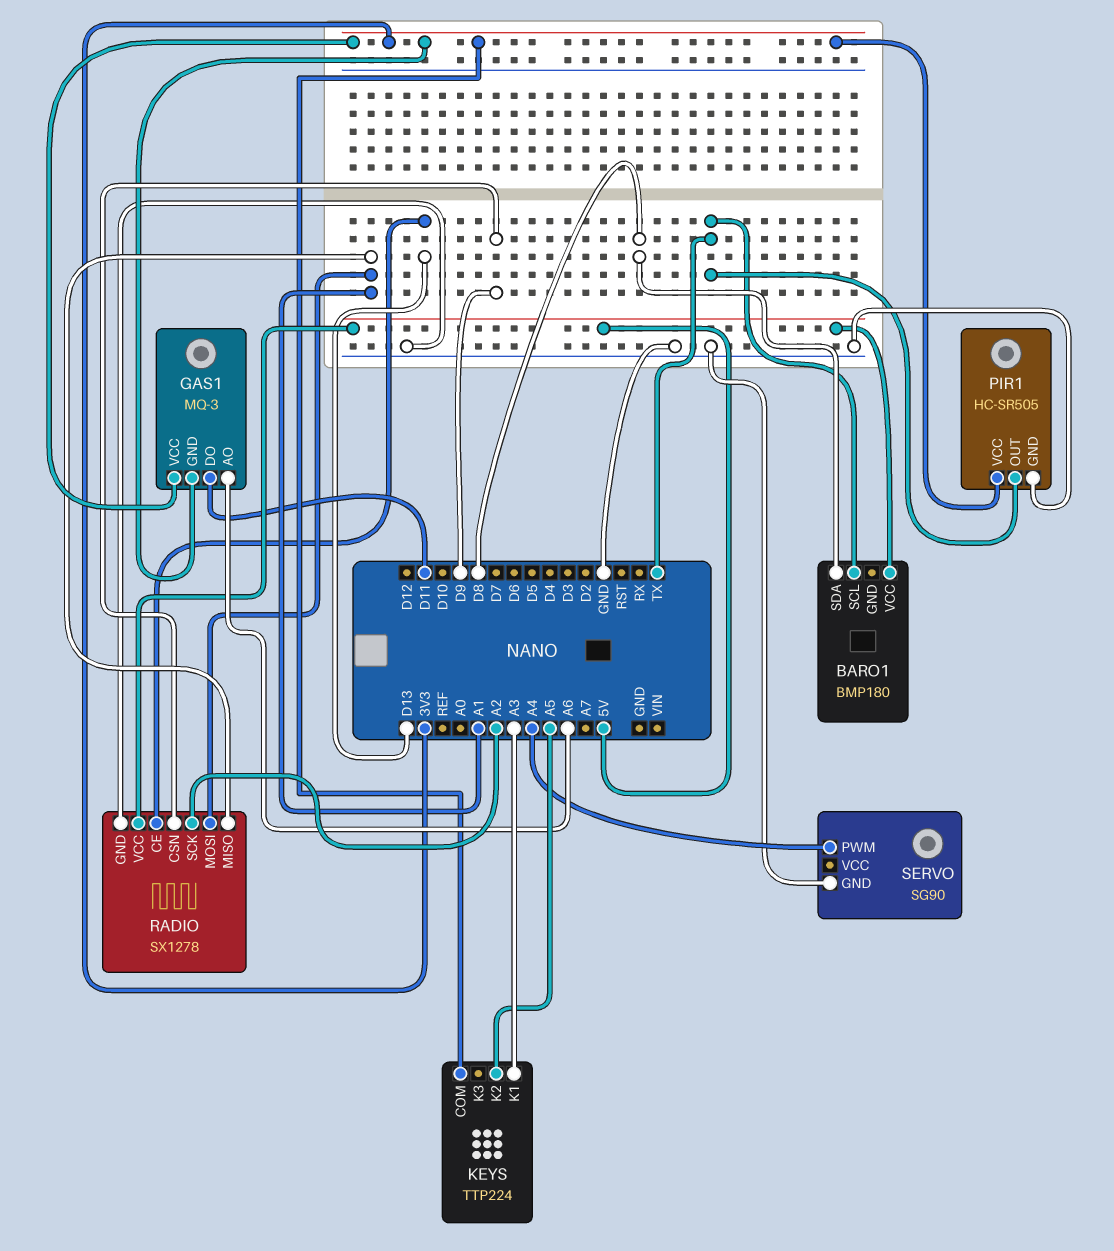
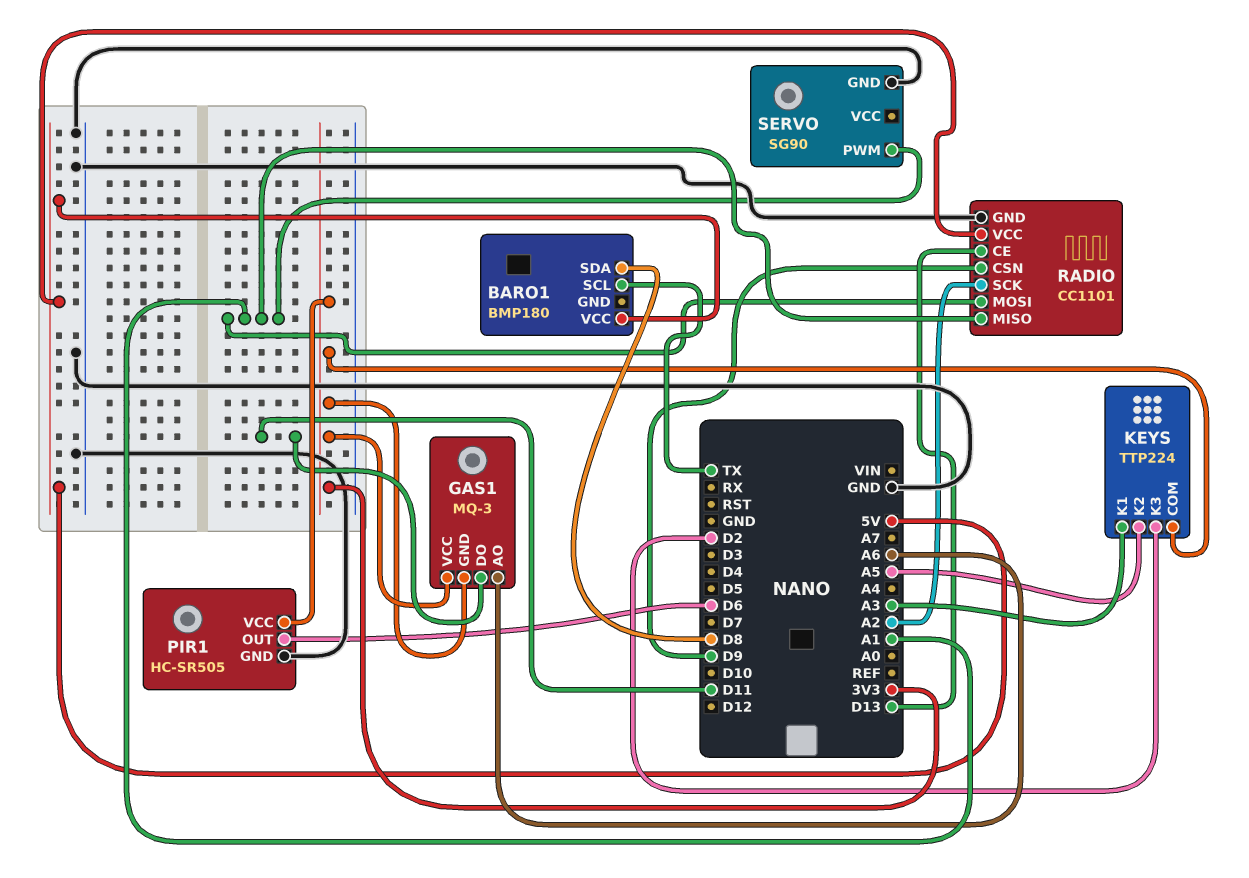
KEYS pin K3: none -> D2
PIR1 pin OUT: TX -> D6
RADIO: SX1278 -> CC1101
SERVO pin PWM: A4 -> A1

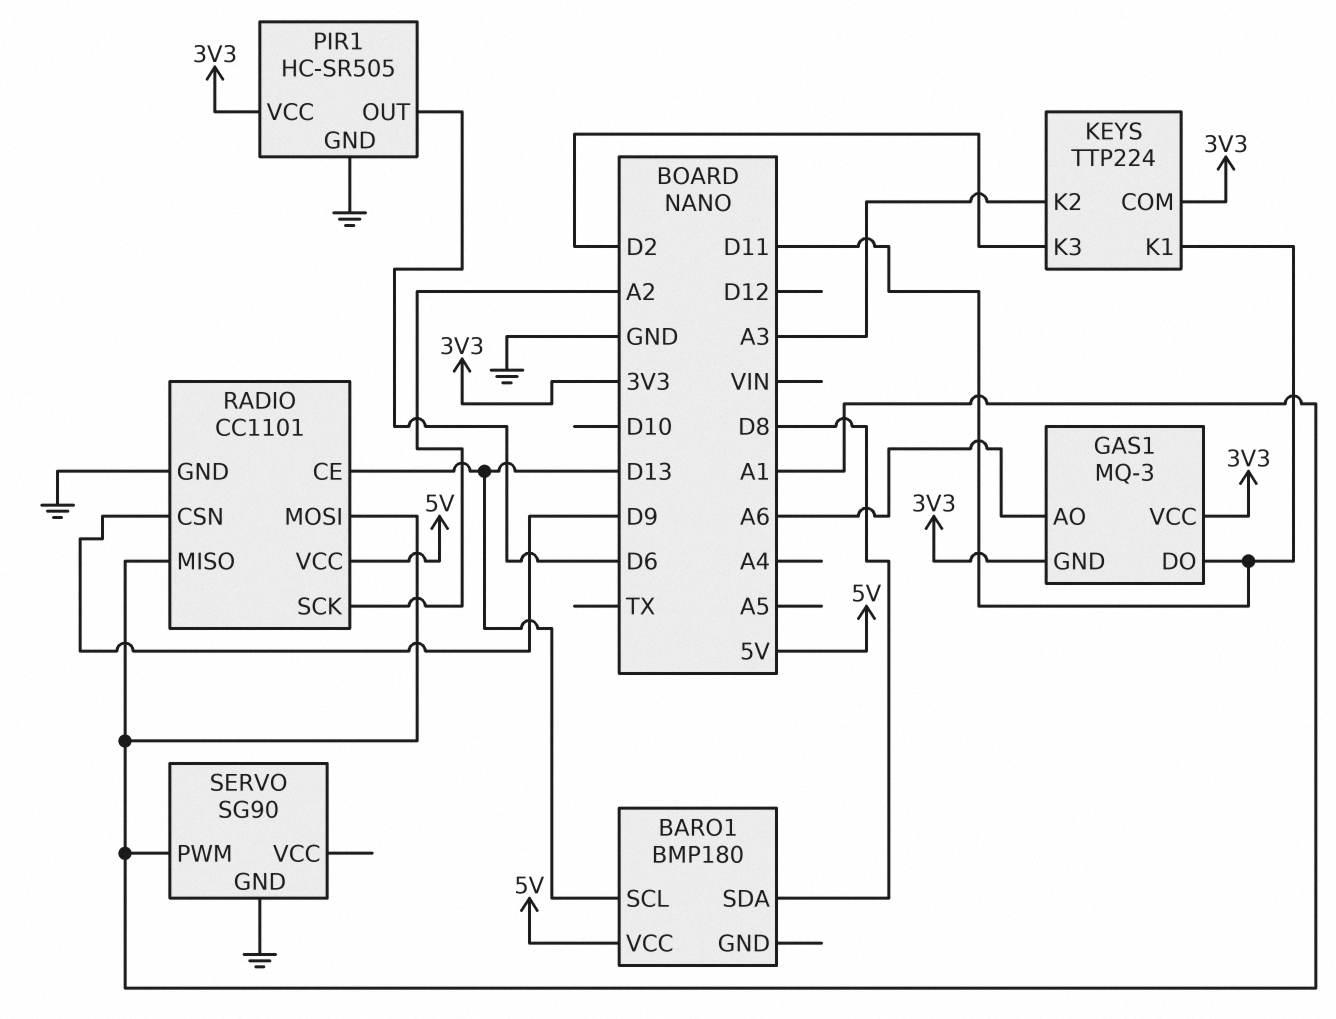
BARO1 pin SCL: TX -> D13
KEYS pin K1: A3 -> D11
KEYS pin K2: A5 -> A3

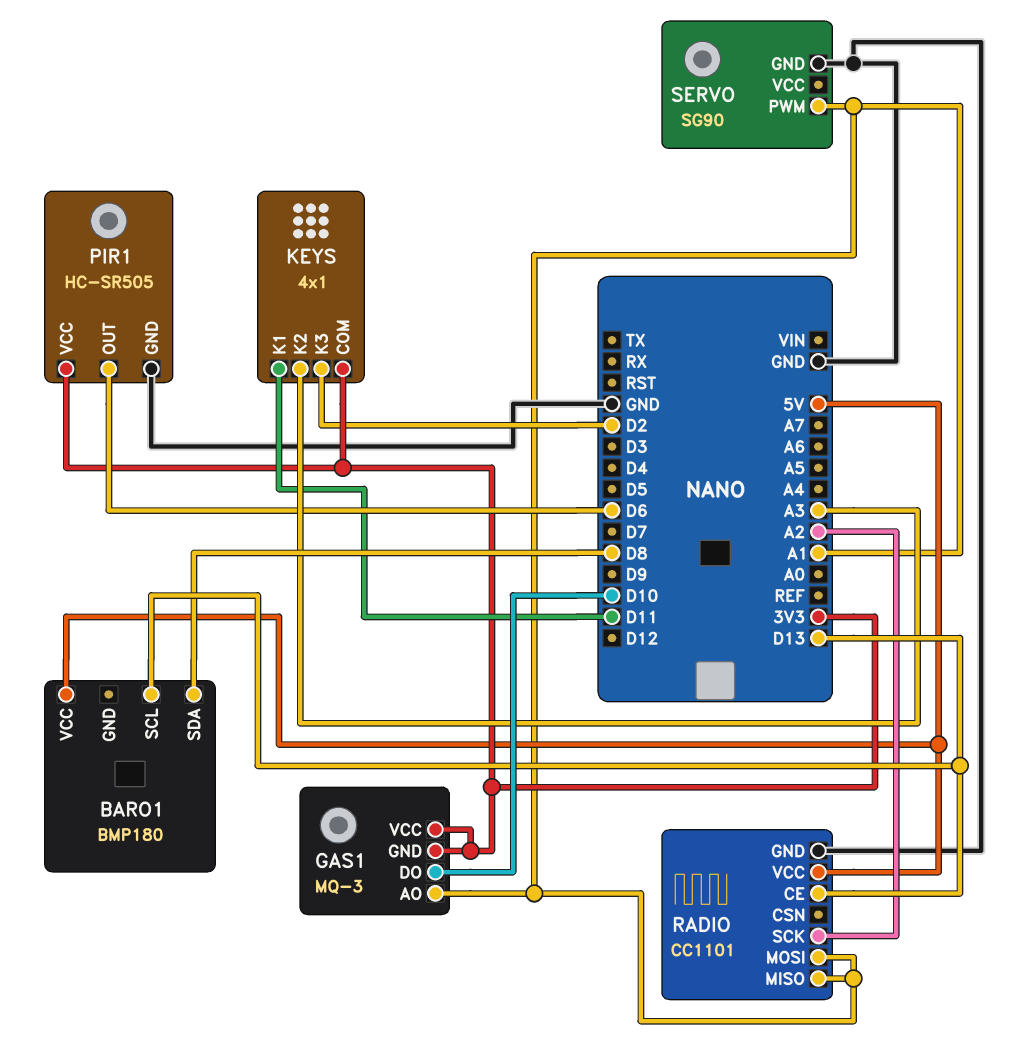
GAS1 pin AO: A6 -> A1
GAS1 pin DO: D11 -> D10
KEYS: TTP224 -> 4x1
RADIO pin CSN: D9 -> none

